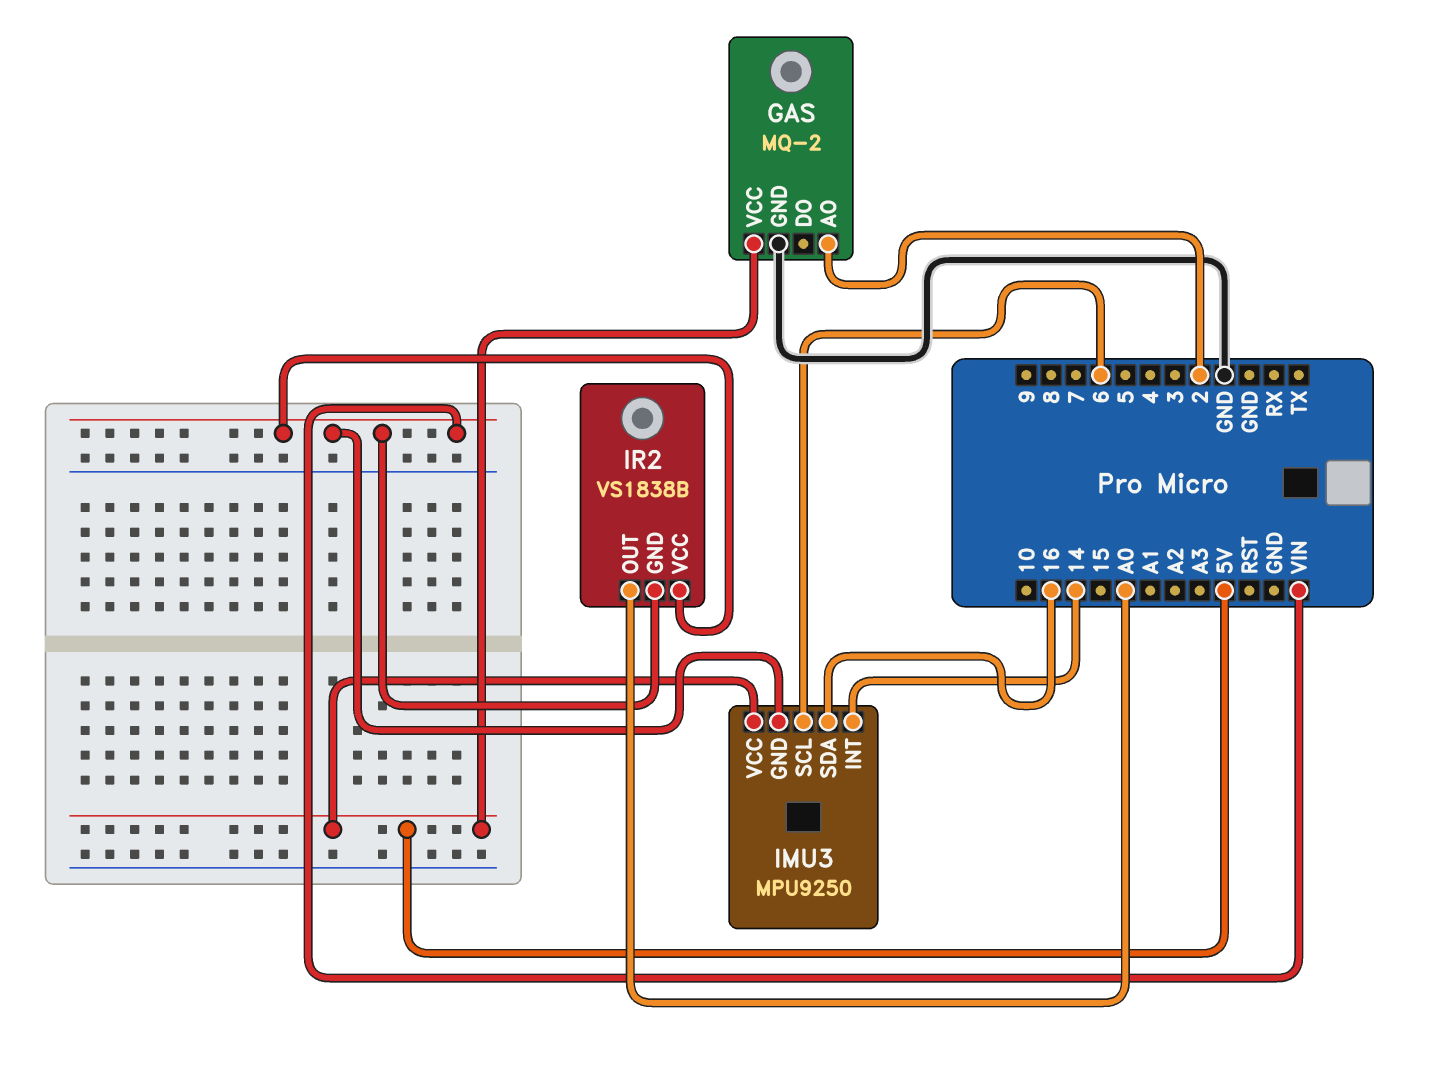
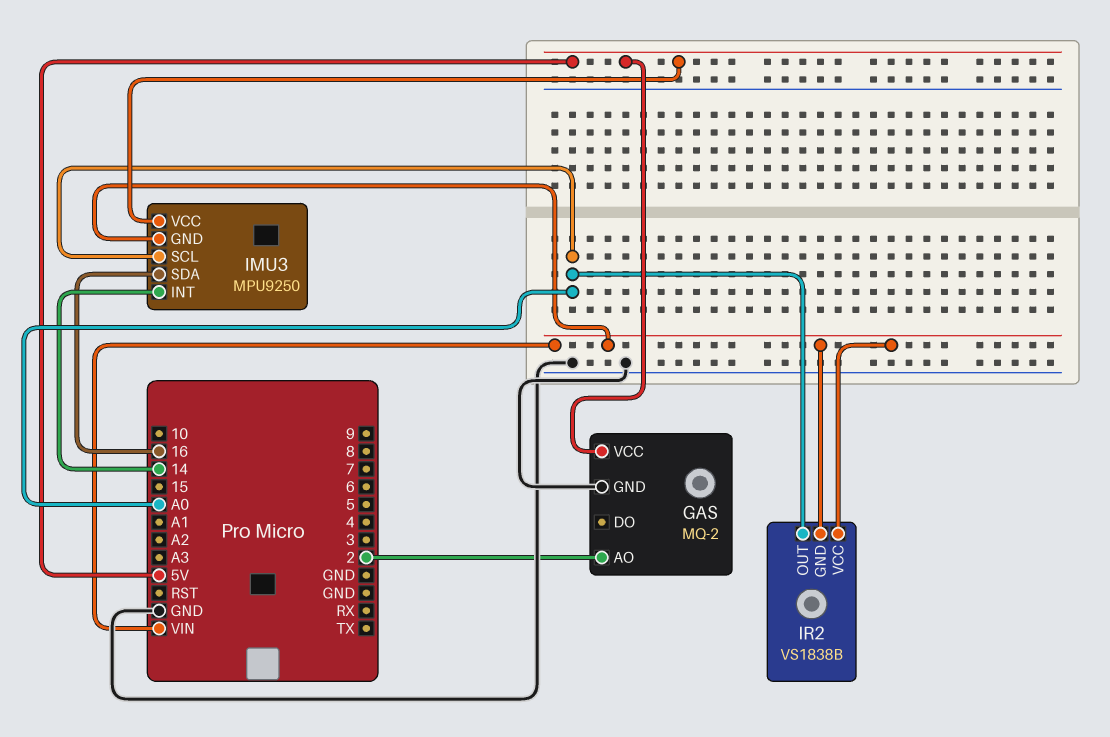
IMU3 pin SCL: 6 -> A0

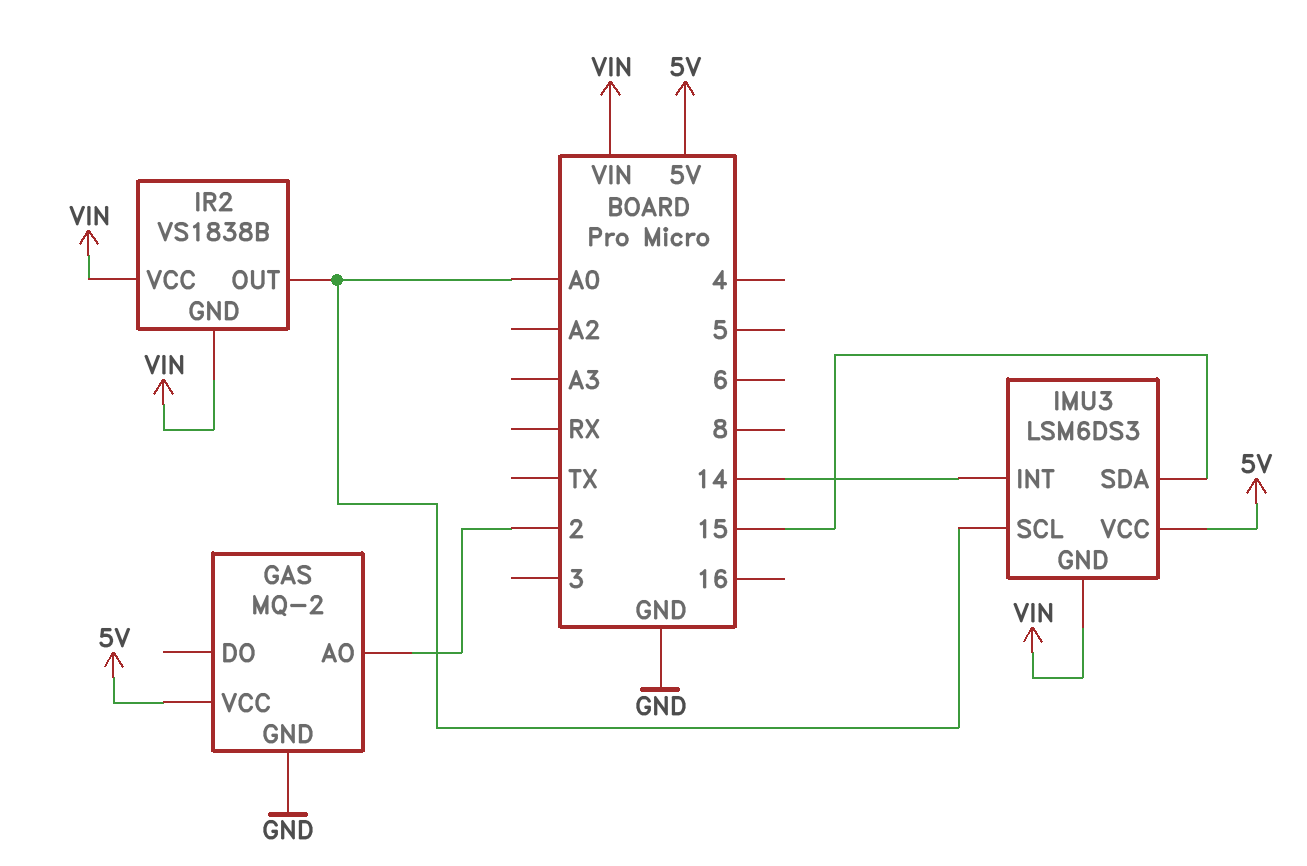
IMU3: MPU9250 -> LSM6DS3
IMU3 pin SDA: 16 -> 15

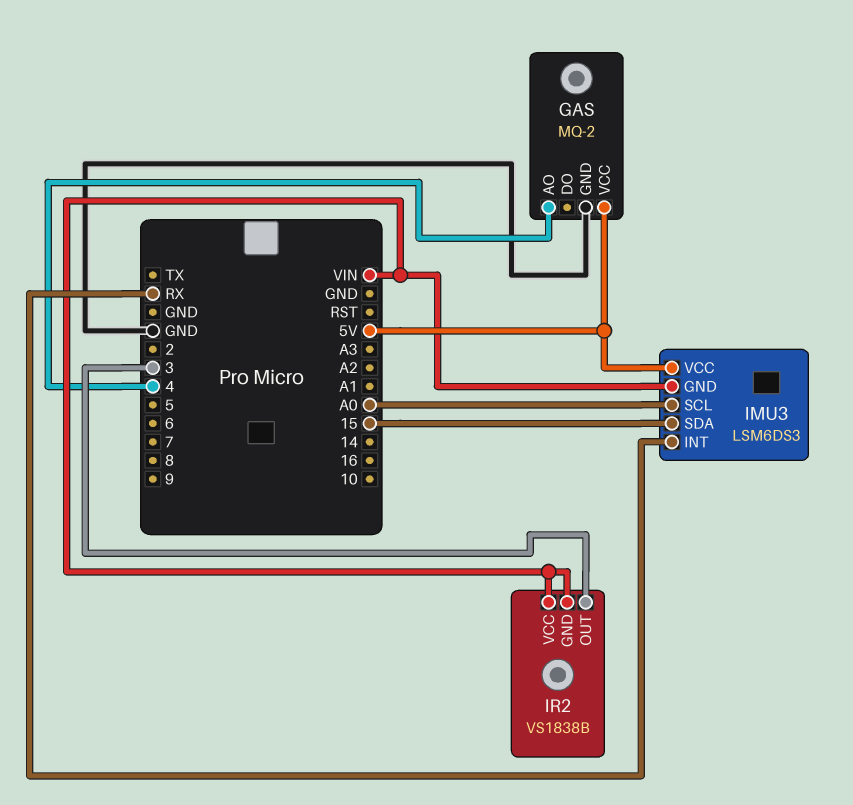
GAS pin AO: 2 -> 4
IMU3 pin INT: 14 -> RX
IR2 pin OUT: A0 -> 3

